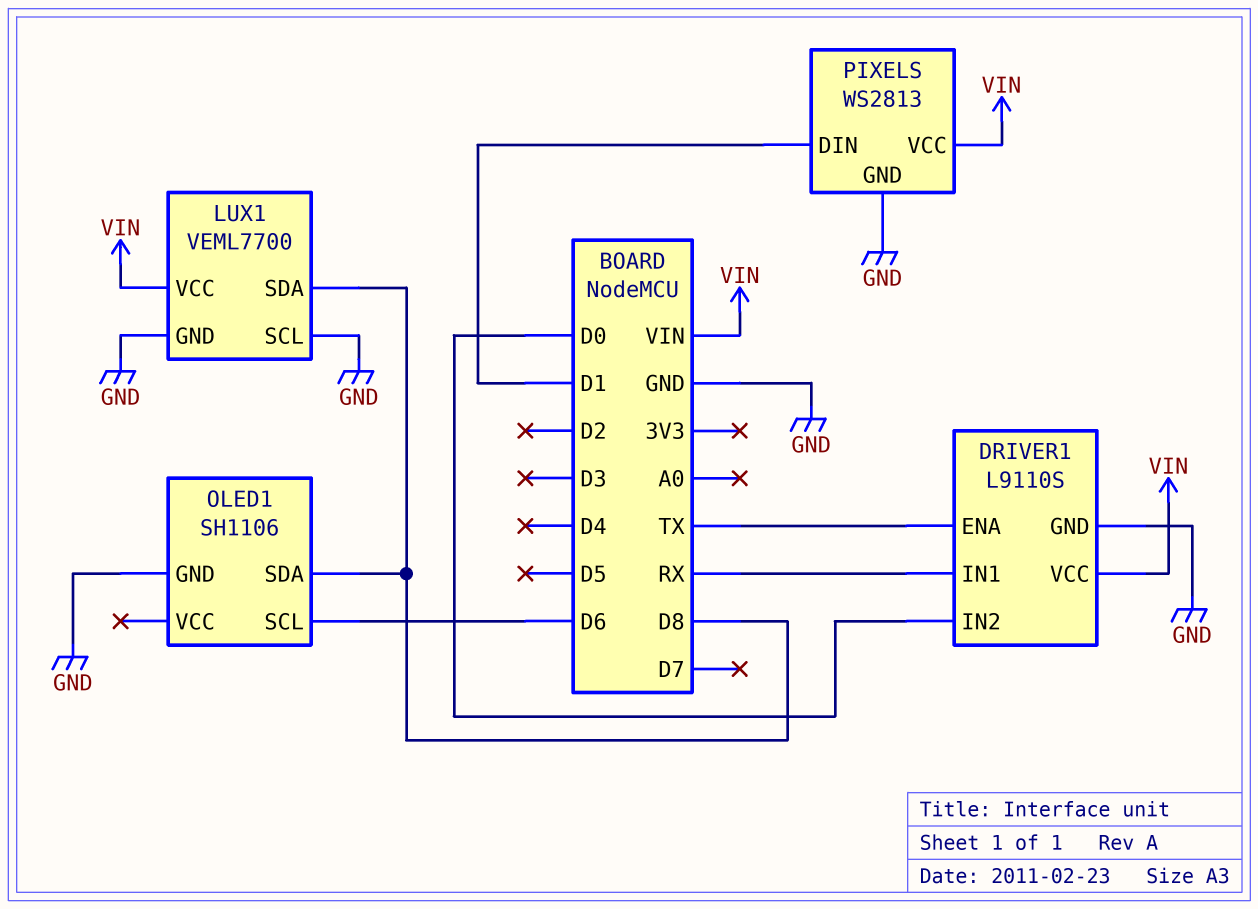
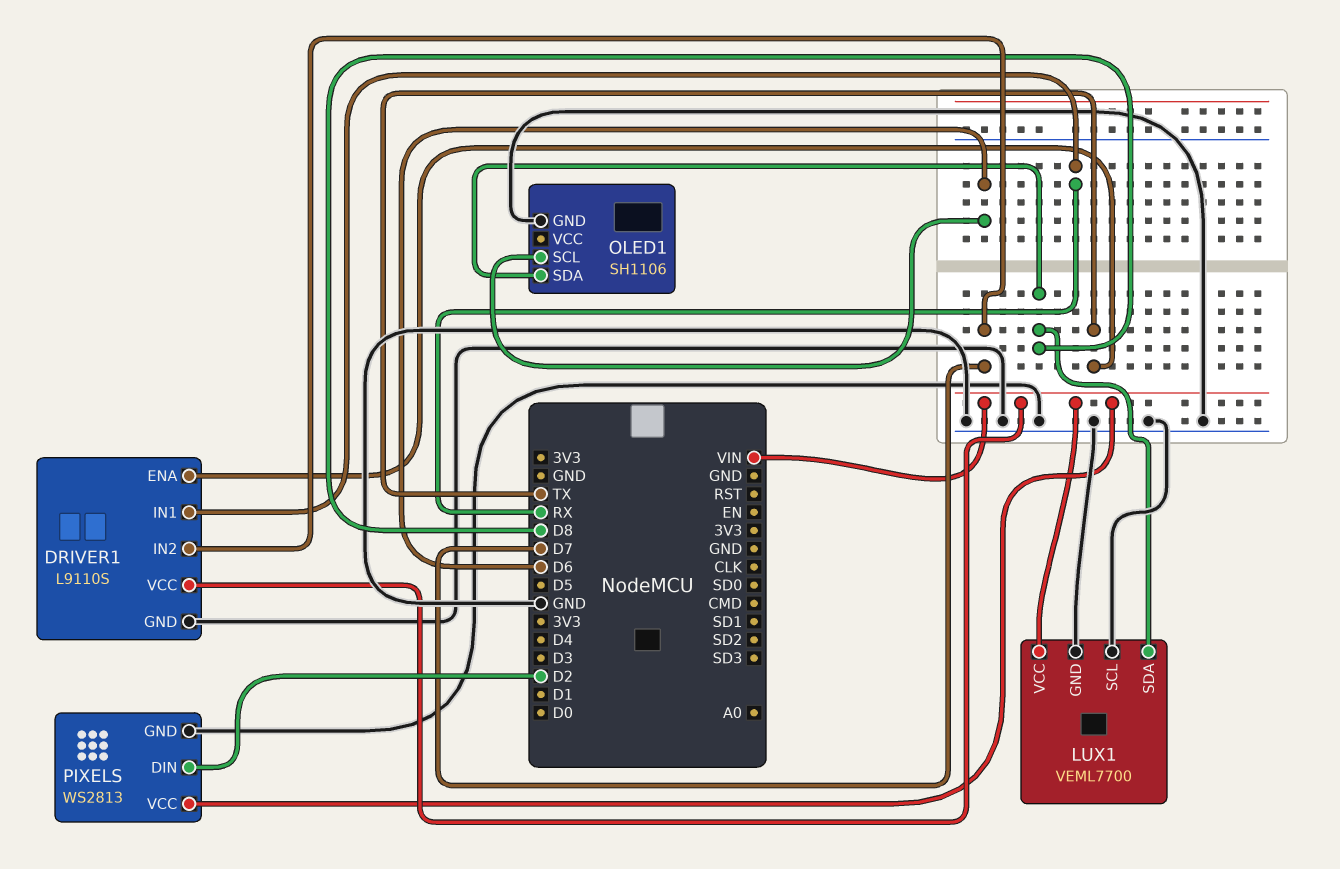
DRIVER1 pin IN2: D0 -> D7
PIXELS pin DIN: D1 -> D2

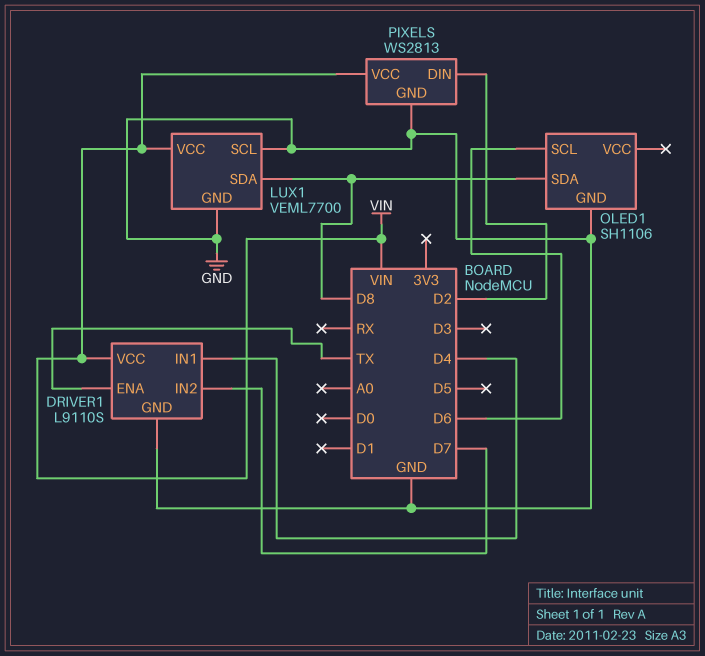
DRIVER1 pin IN1: RX -> D4

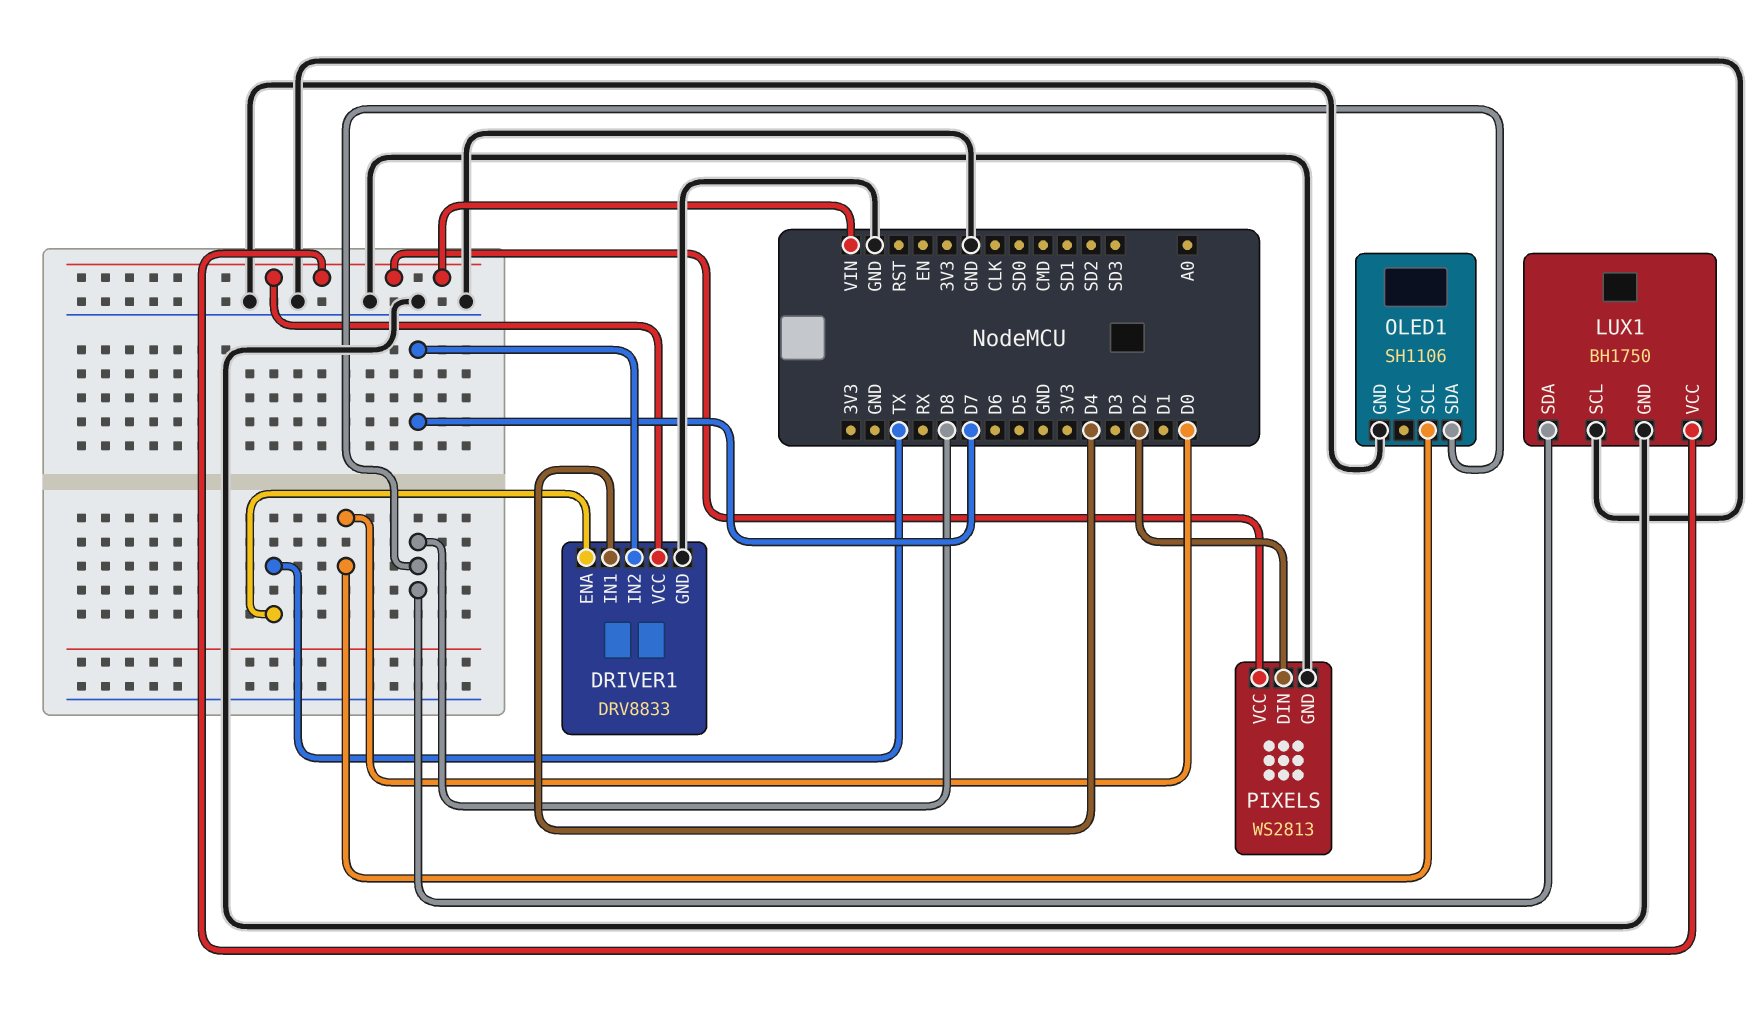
DRIVER1: L9110S -> DRV8833
LUX1: VEML7700 -> BH1750
OLED1 pin SCL: D6 -> D0

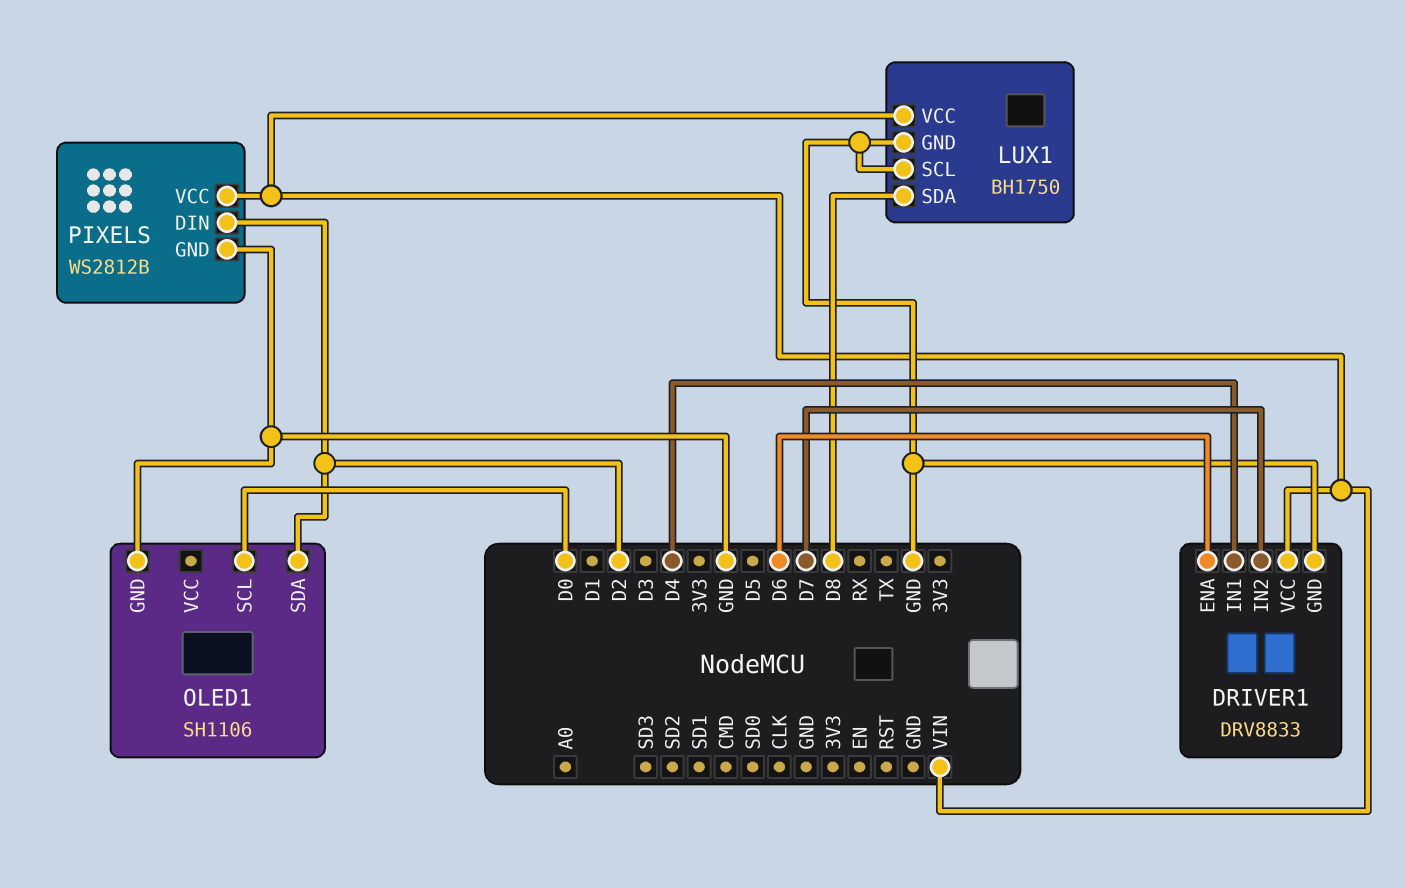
DRIVER1 pin ENA: TX -> D6
OLED1 pin SDA: D8 -> D2
PIXELS: WS2813 -> WS2812B

